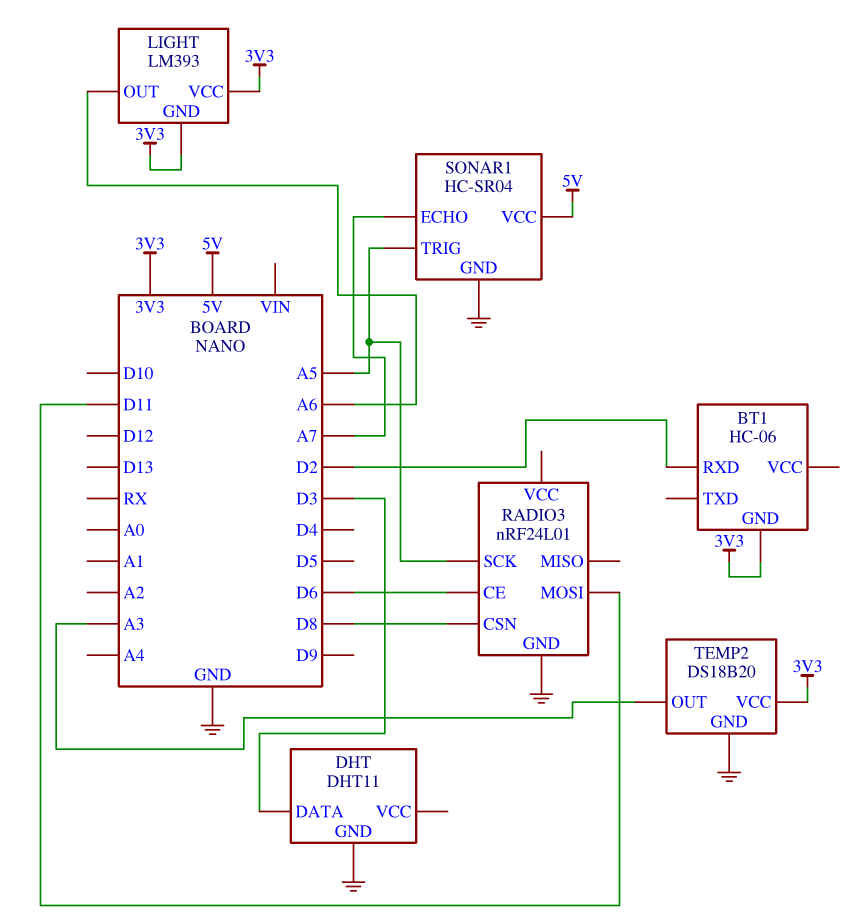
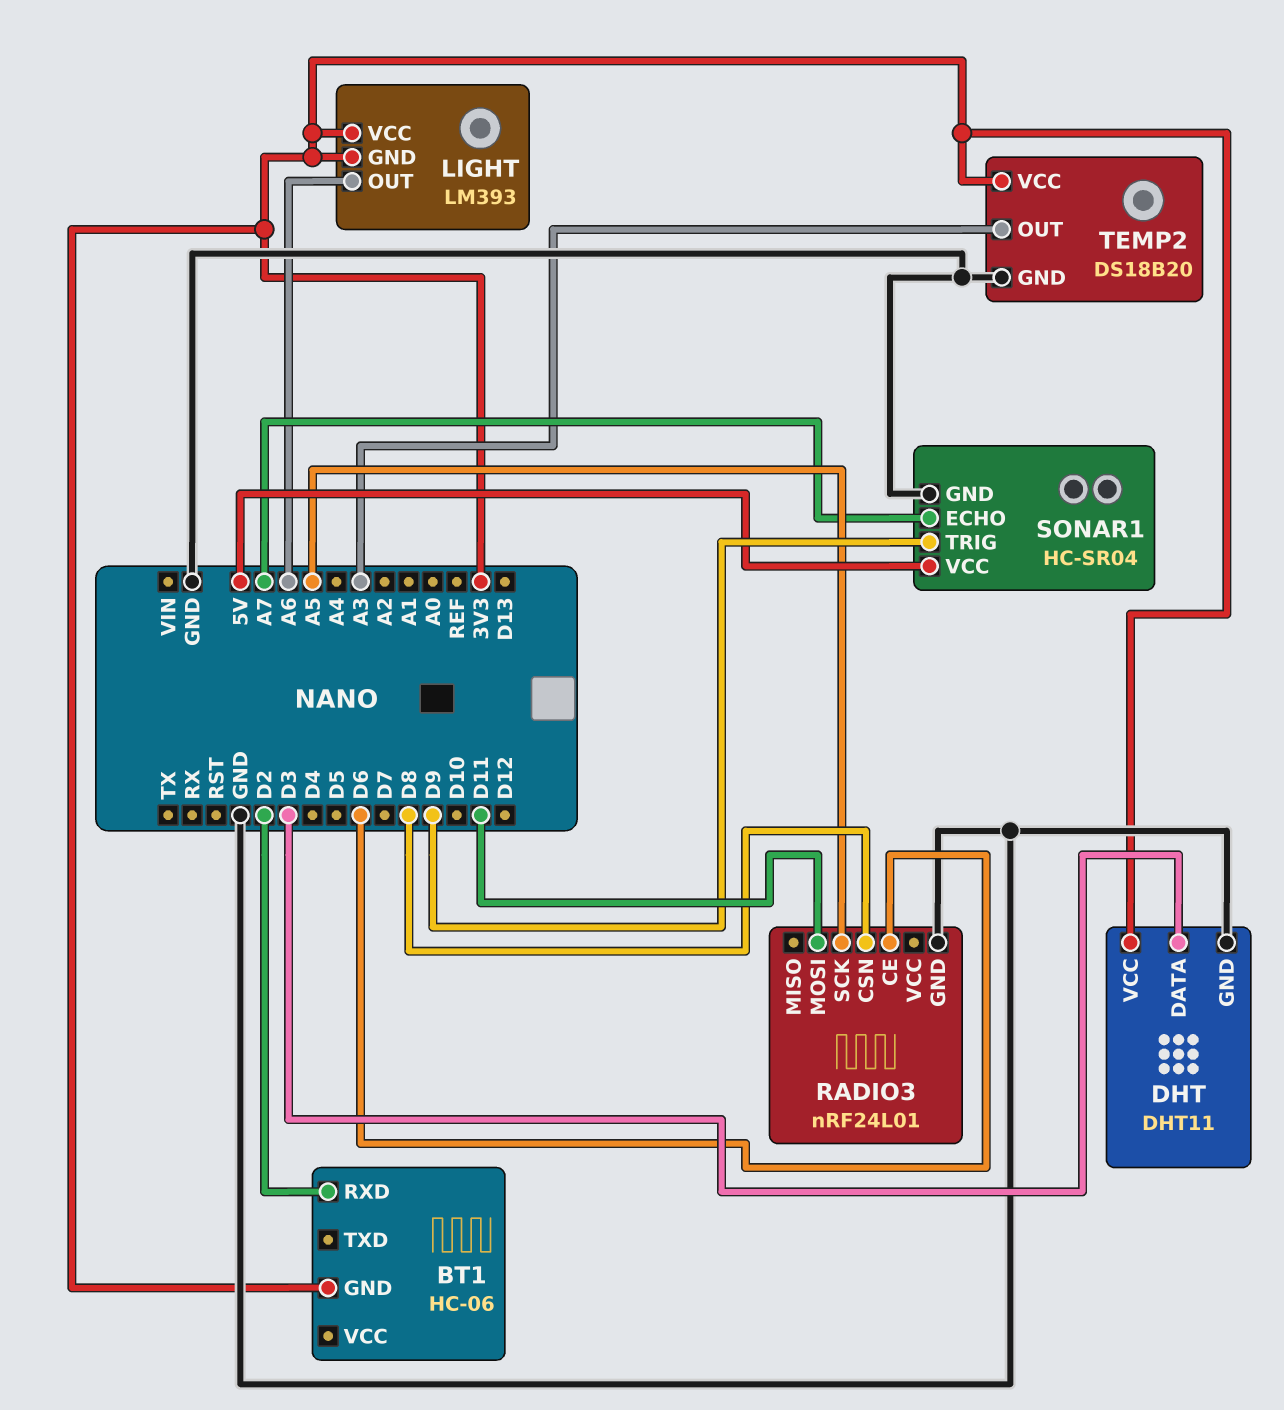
DHT pin VCC: none -> 3V3
SONAR1 pin TRIG: A5 -> D9

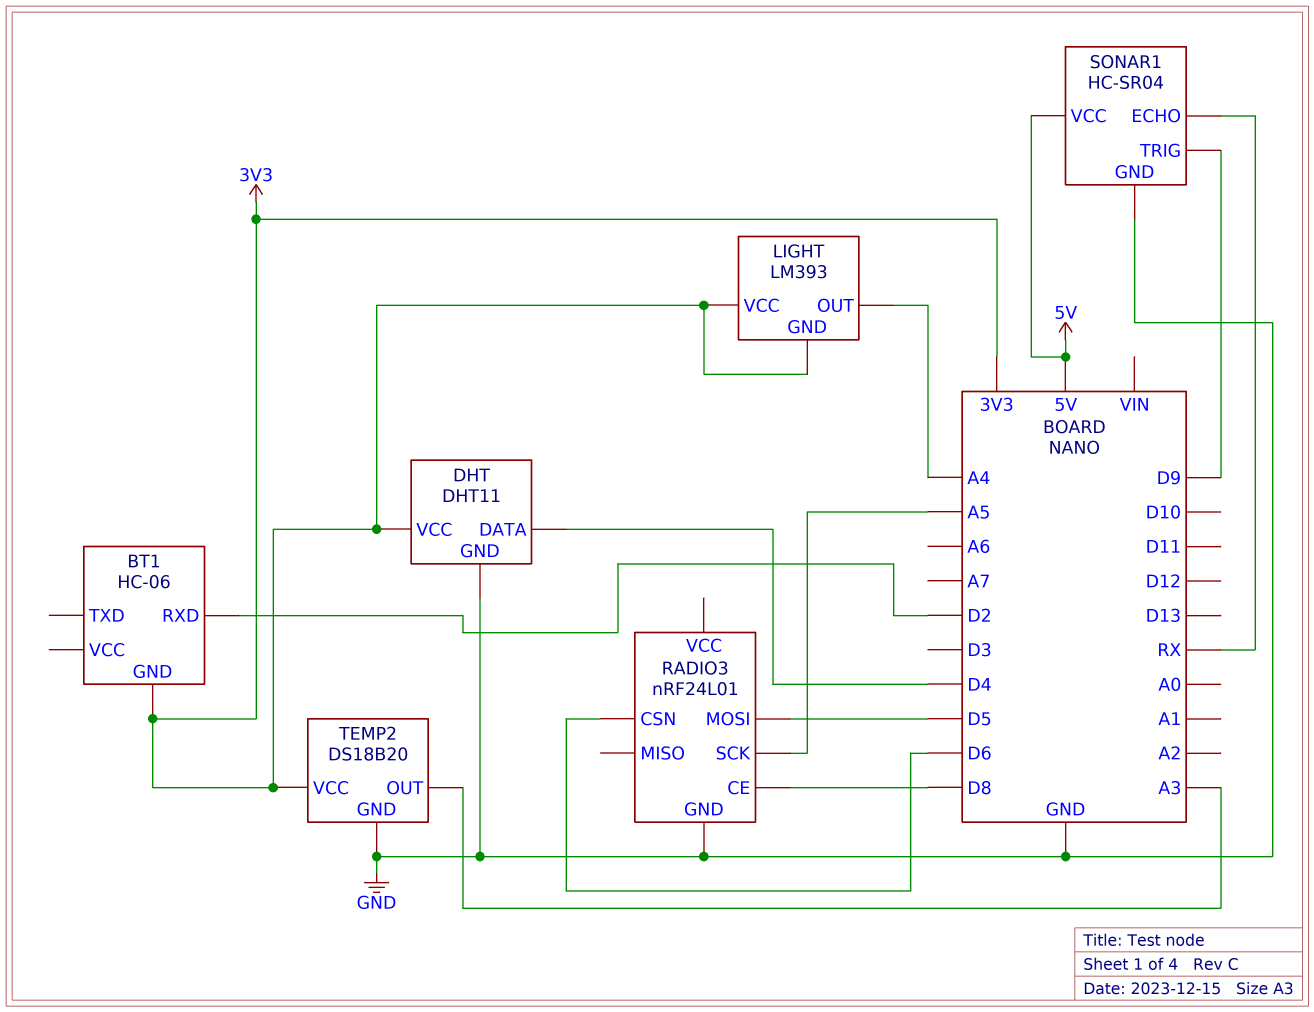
DHT pin DATA: D3 -> D4
LIGHT pin OUT: A6 -> A4
RADIO3 pin CE: D6 -> D8
RADIO3 pin CSN: D8 -> D6
RADIO3 pin MOSI: D11 -> D5
SONAR1 pin ECHO: A7 -> RX

